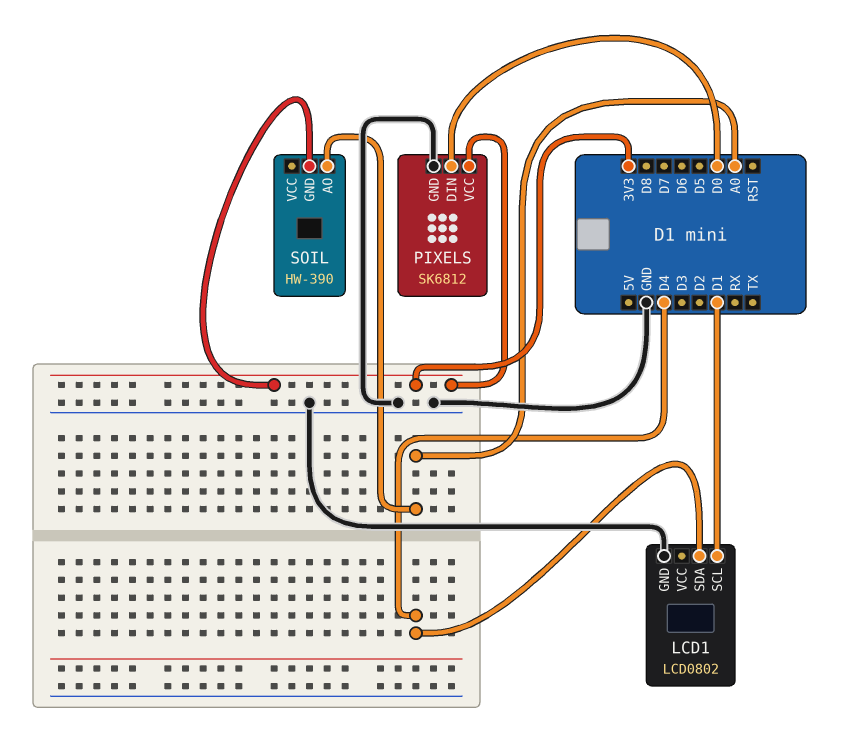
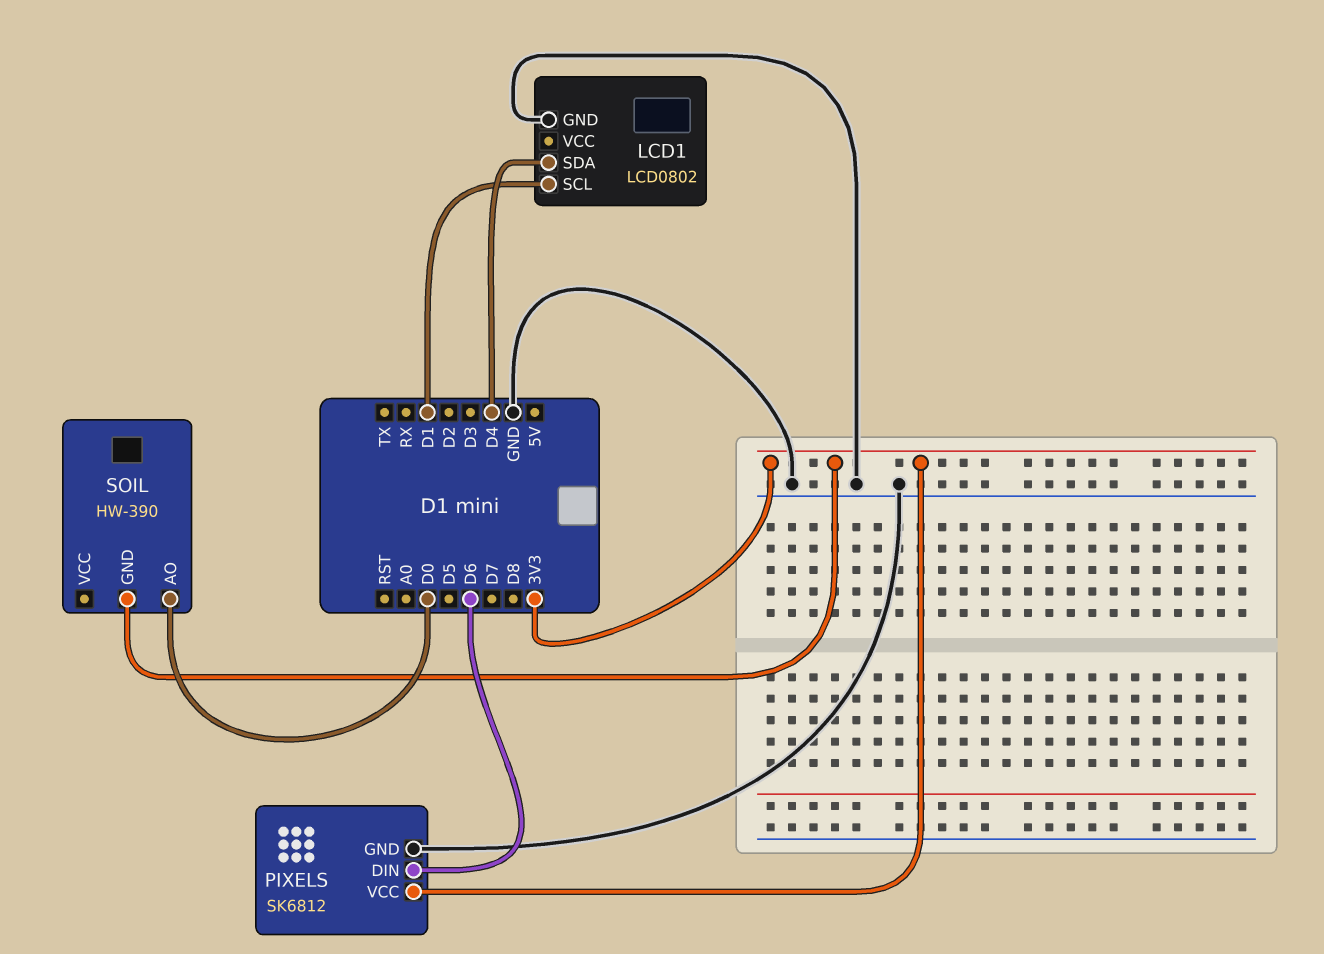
PIXELS pin DIN: D0 -> D6
SOIL pin AO: A0 -> D0

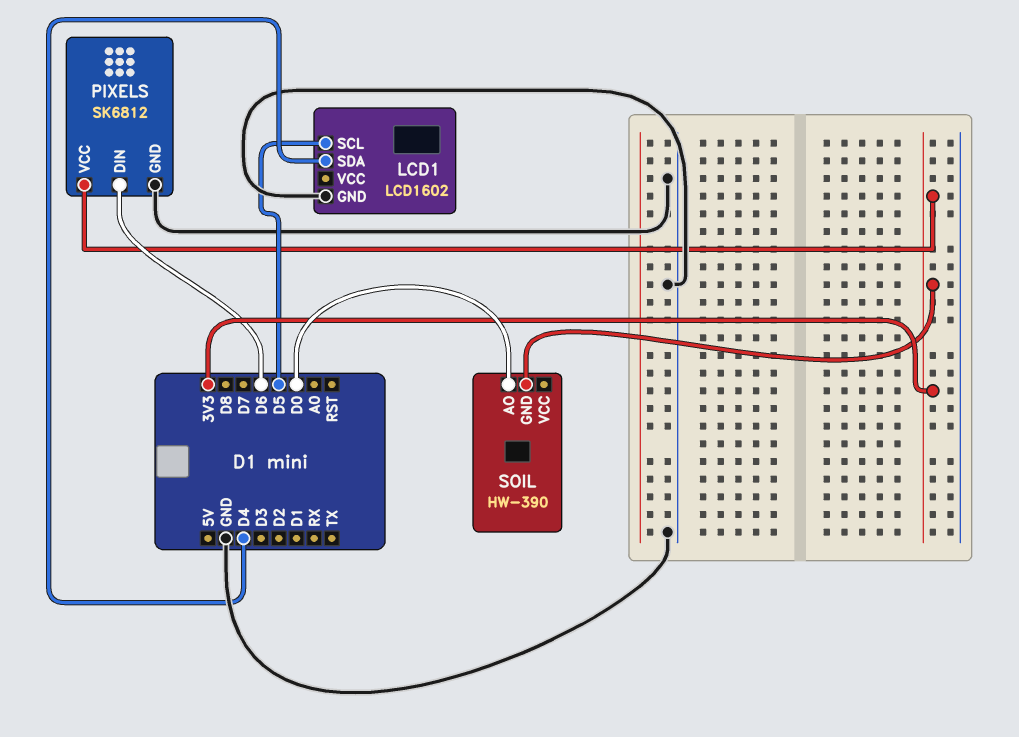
LCD1: LCD0802 -> LCD1602
LCD1 pin SCL: D1 -> D5

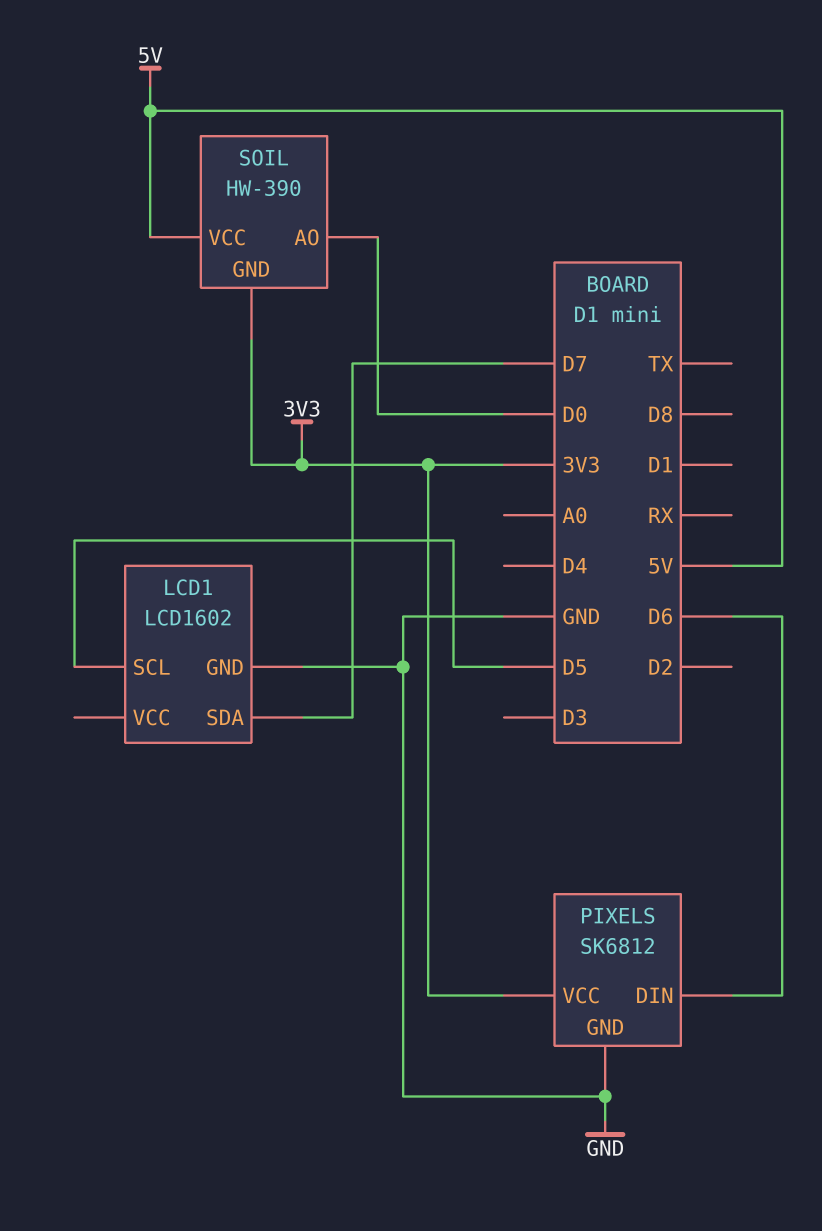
LCD1 pin SDA: D4 -> D7
SOIL pin VCC: none -> 5V

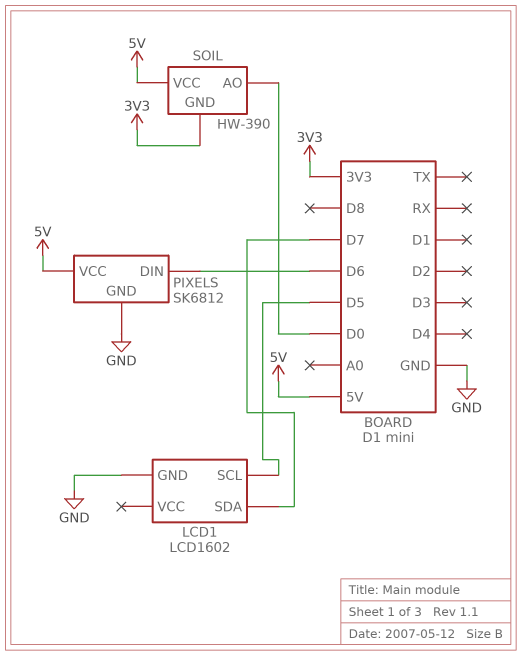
PIXELS pin VCC: 3V3 -> 5V

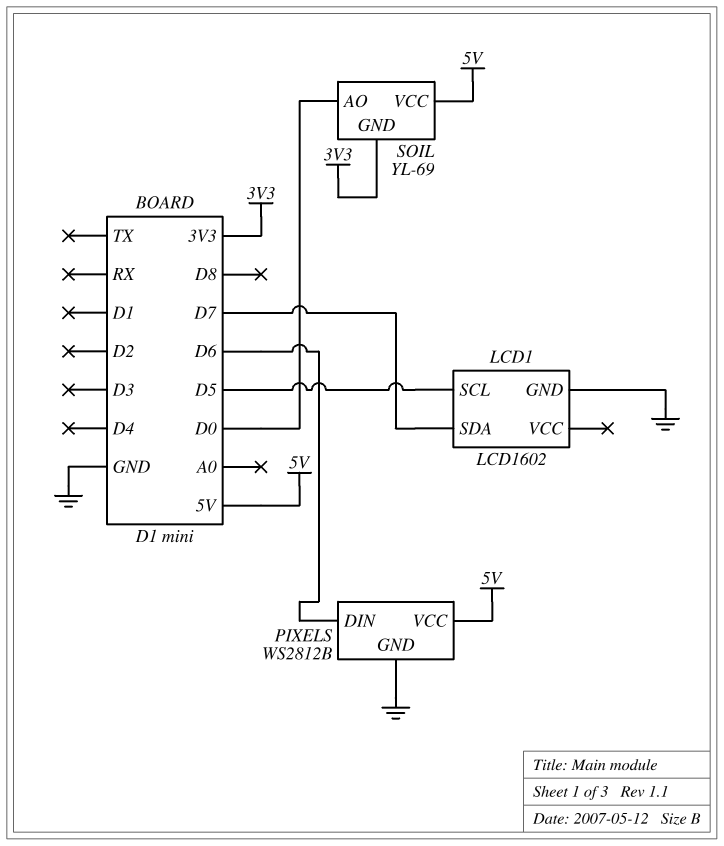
PIXELS: SK6812 -> WS2812B
SOIL: HW-390 -> YL-69

